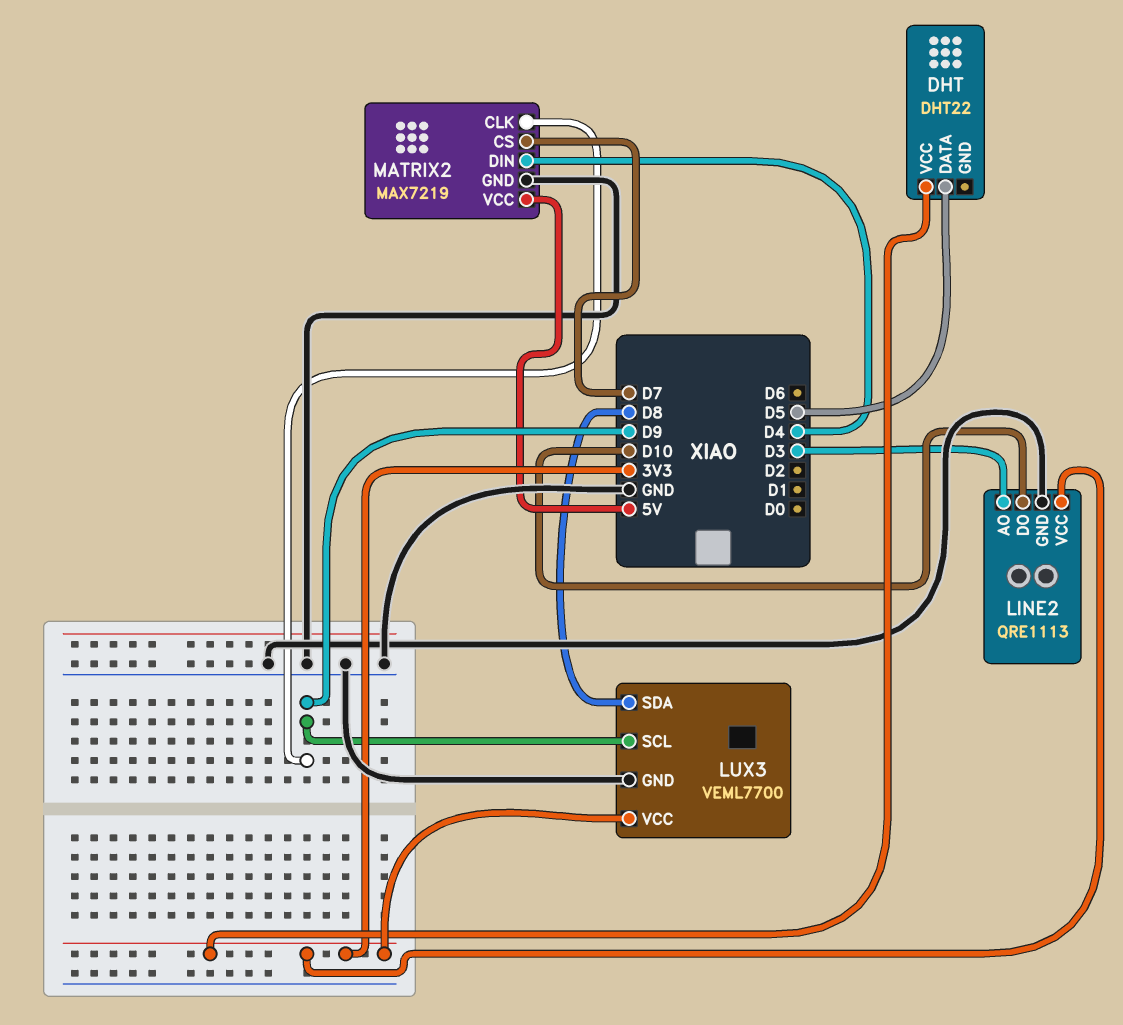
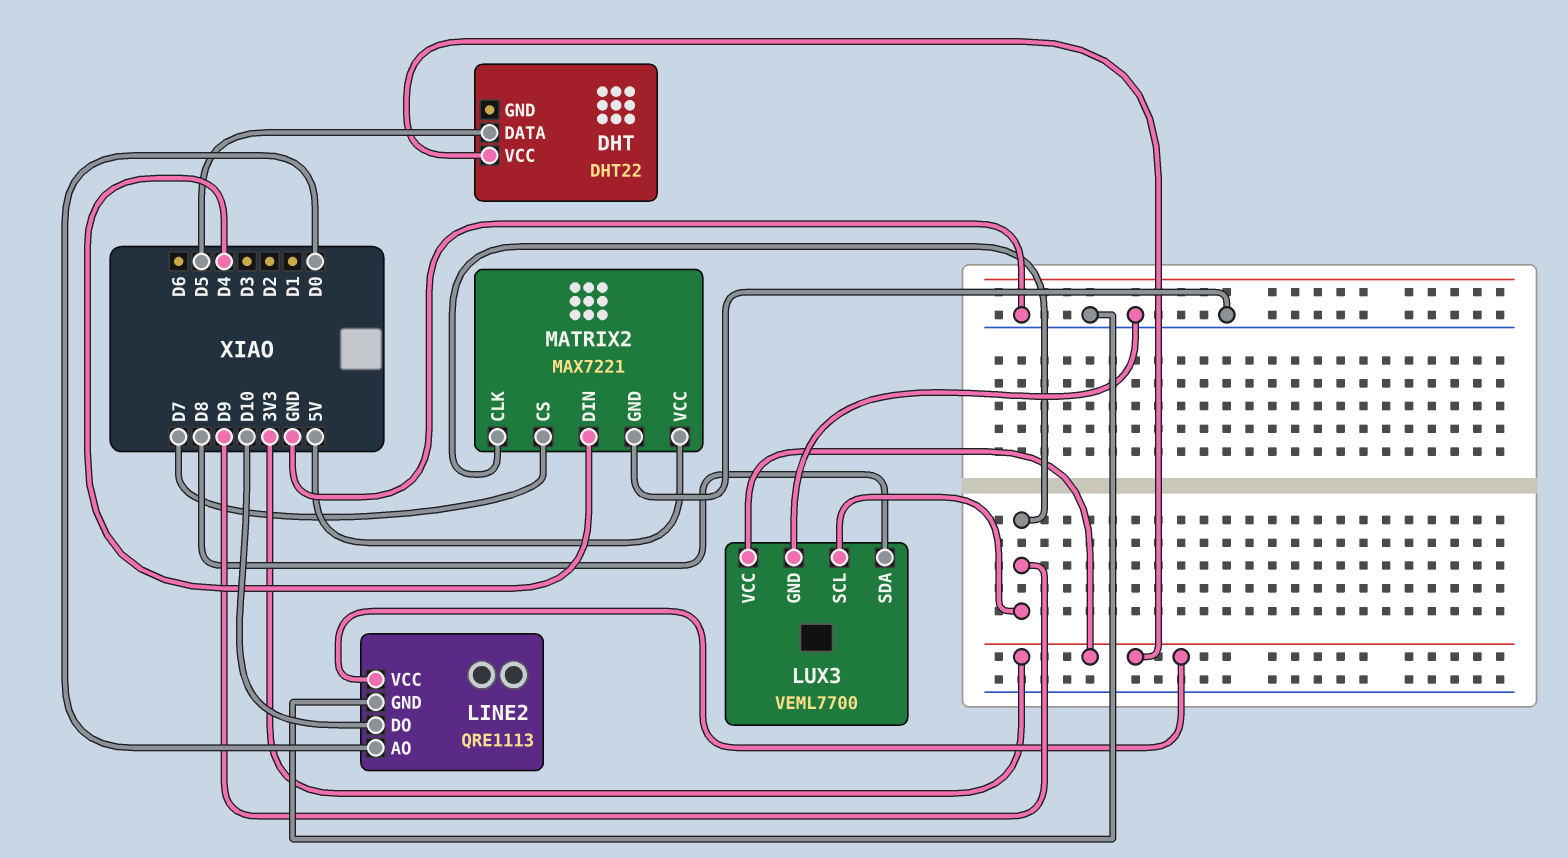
LINE2 pin AO: D3 -> D0
MATRIX2: MAX7219 -> MAX7221

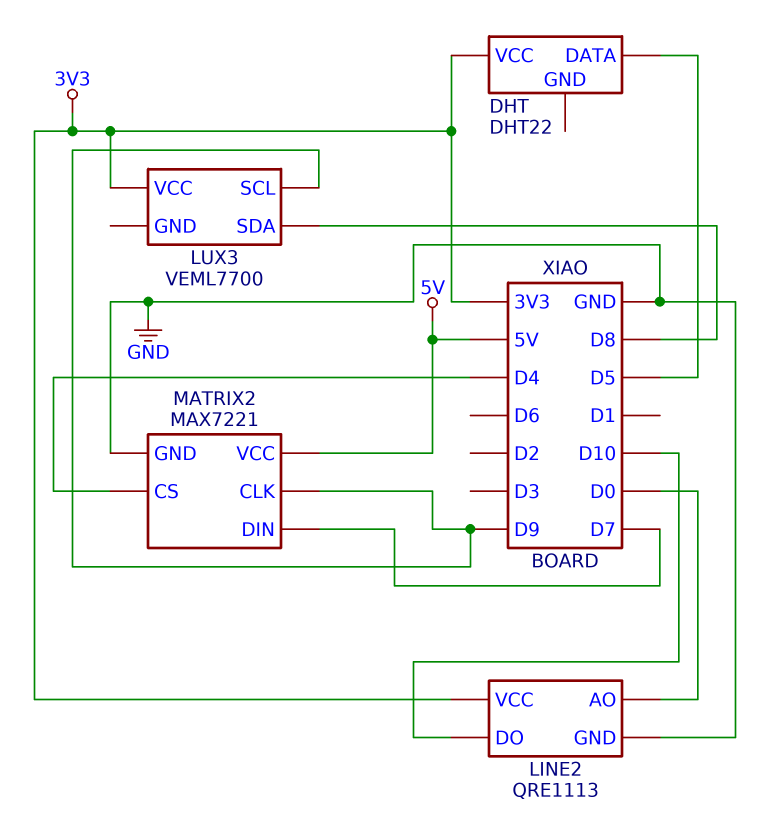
LUX3 pin GND: GND -> none
MATRIX2 pin CS: D7 -> D4
MATRIX2 pin DIN: D4 -> D7

